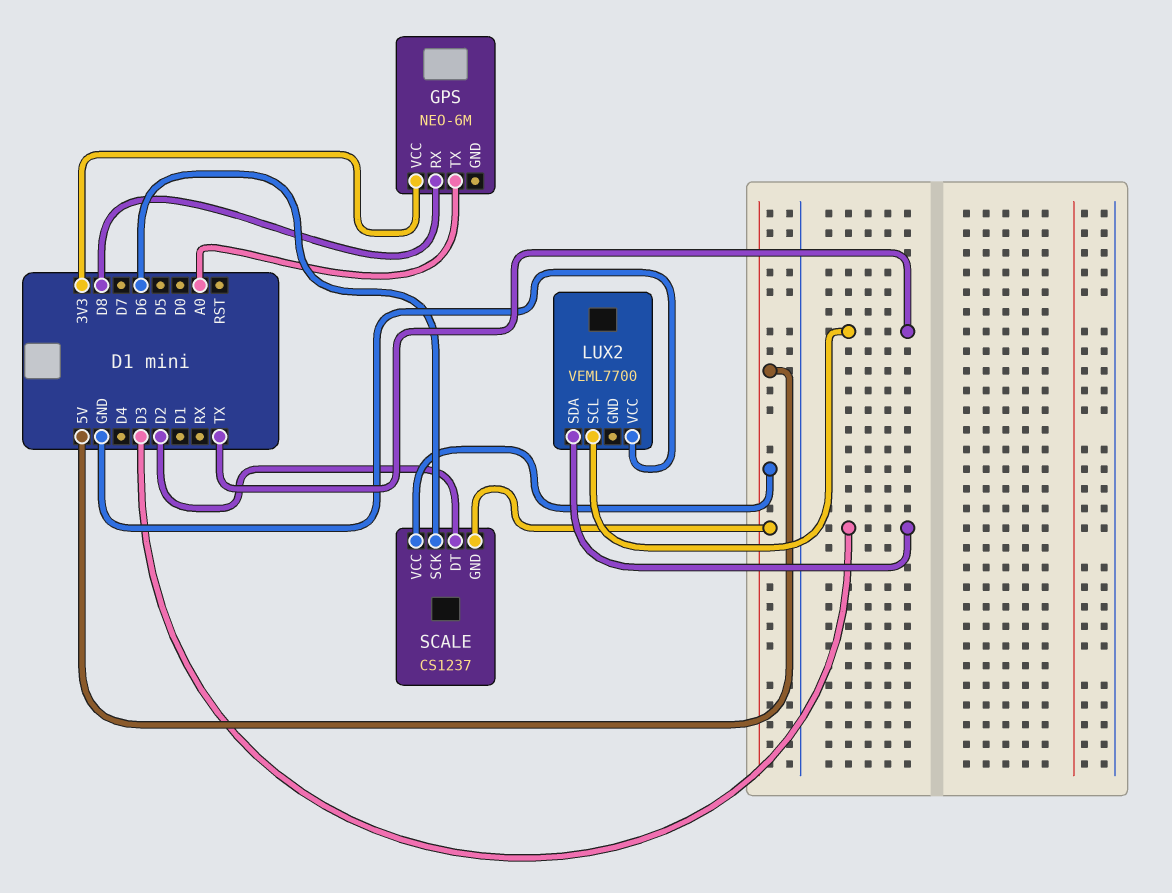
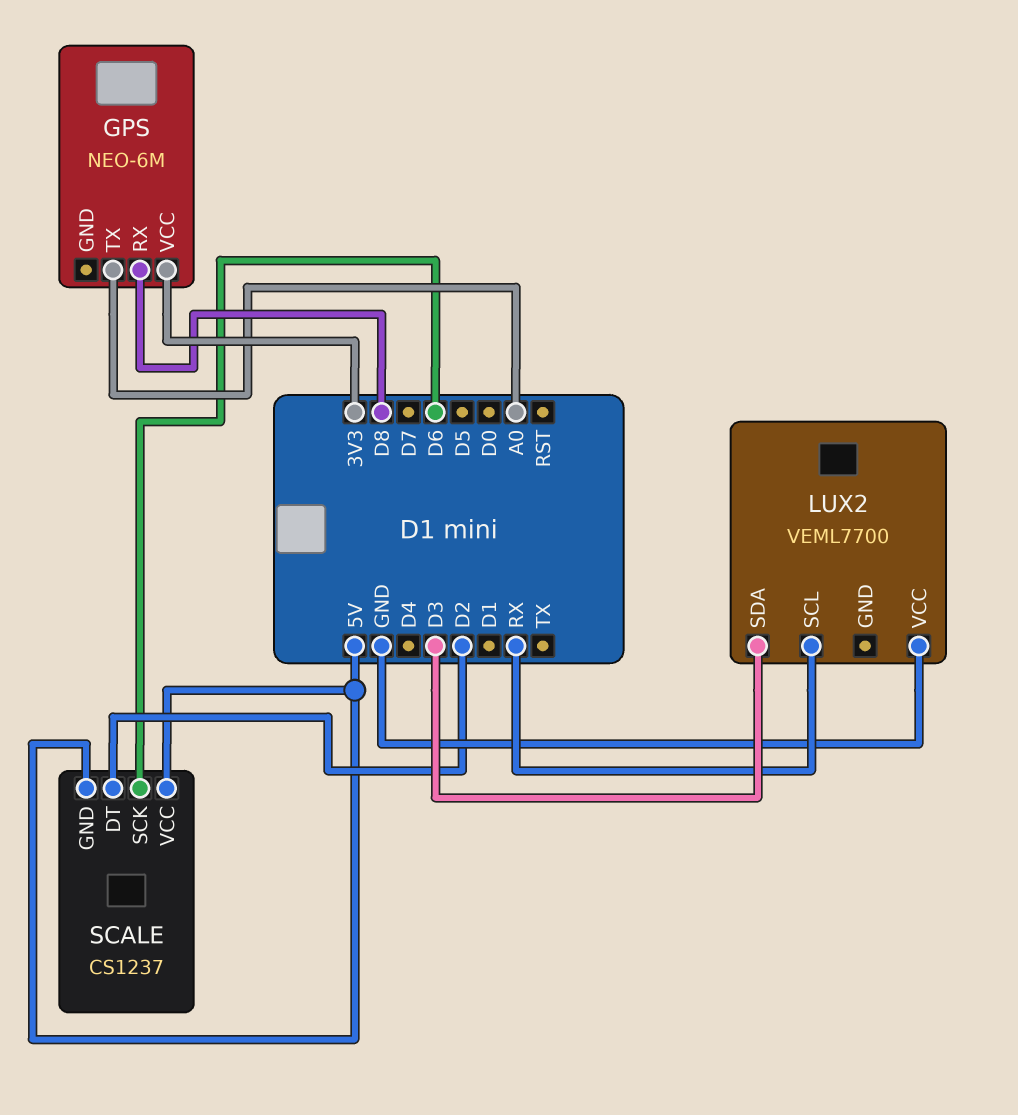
LUX2 pin SCL: TX -> RX

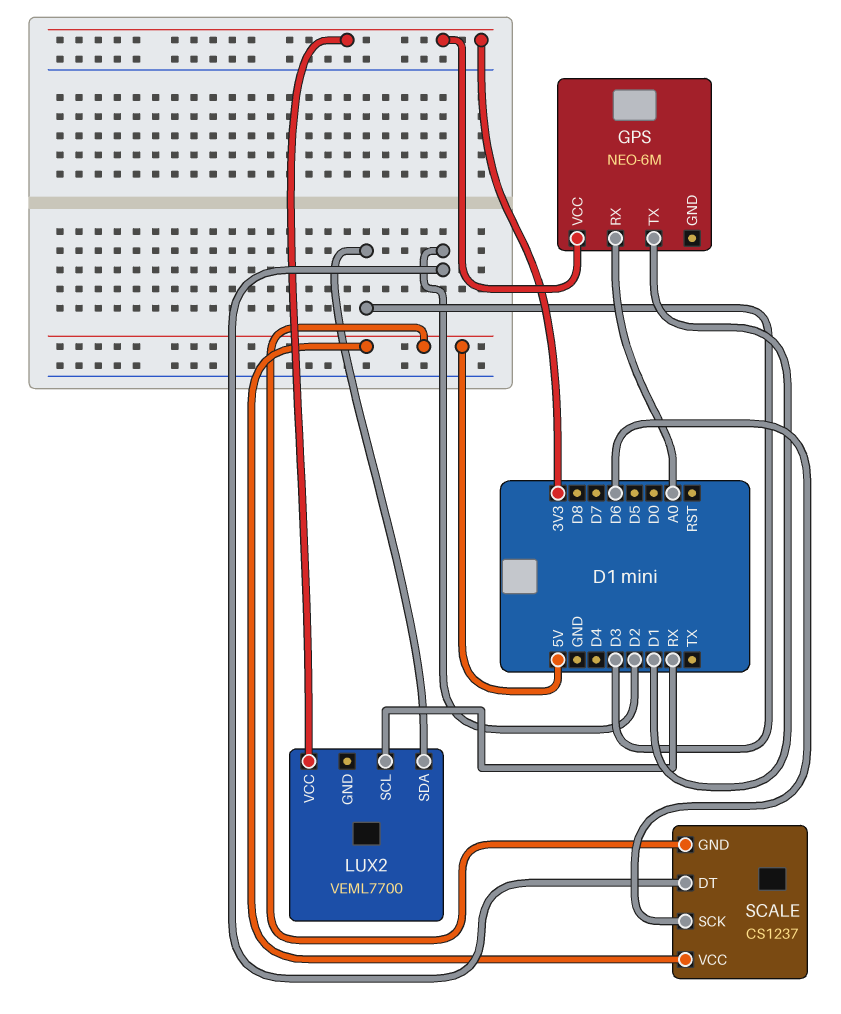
GPS pin RX: D8 -> A0
GPS pin TX: A0 -> D1
LUX2 pin VCC: GND -> 3V3

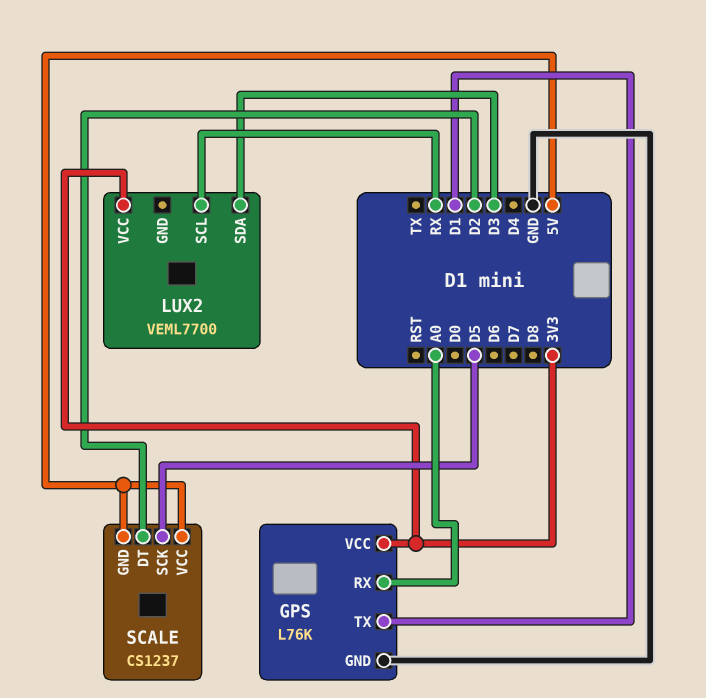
GPS: NEO-6M -> L76K
GPS pin GND: none -> GND
SCALE pin SCK: D6 -> D5

